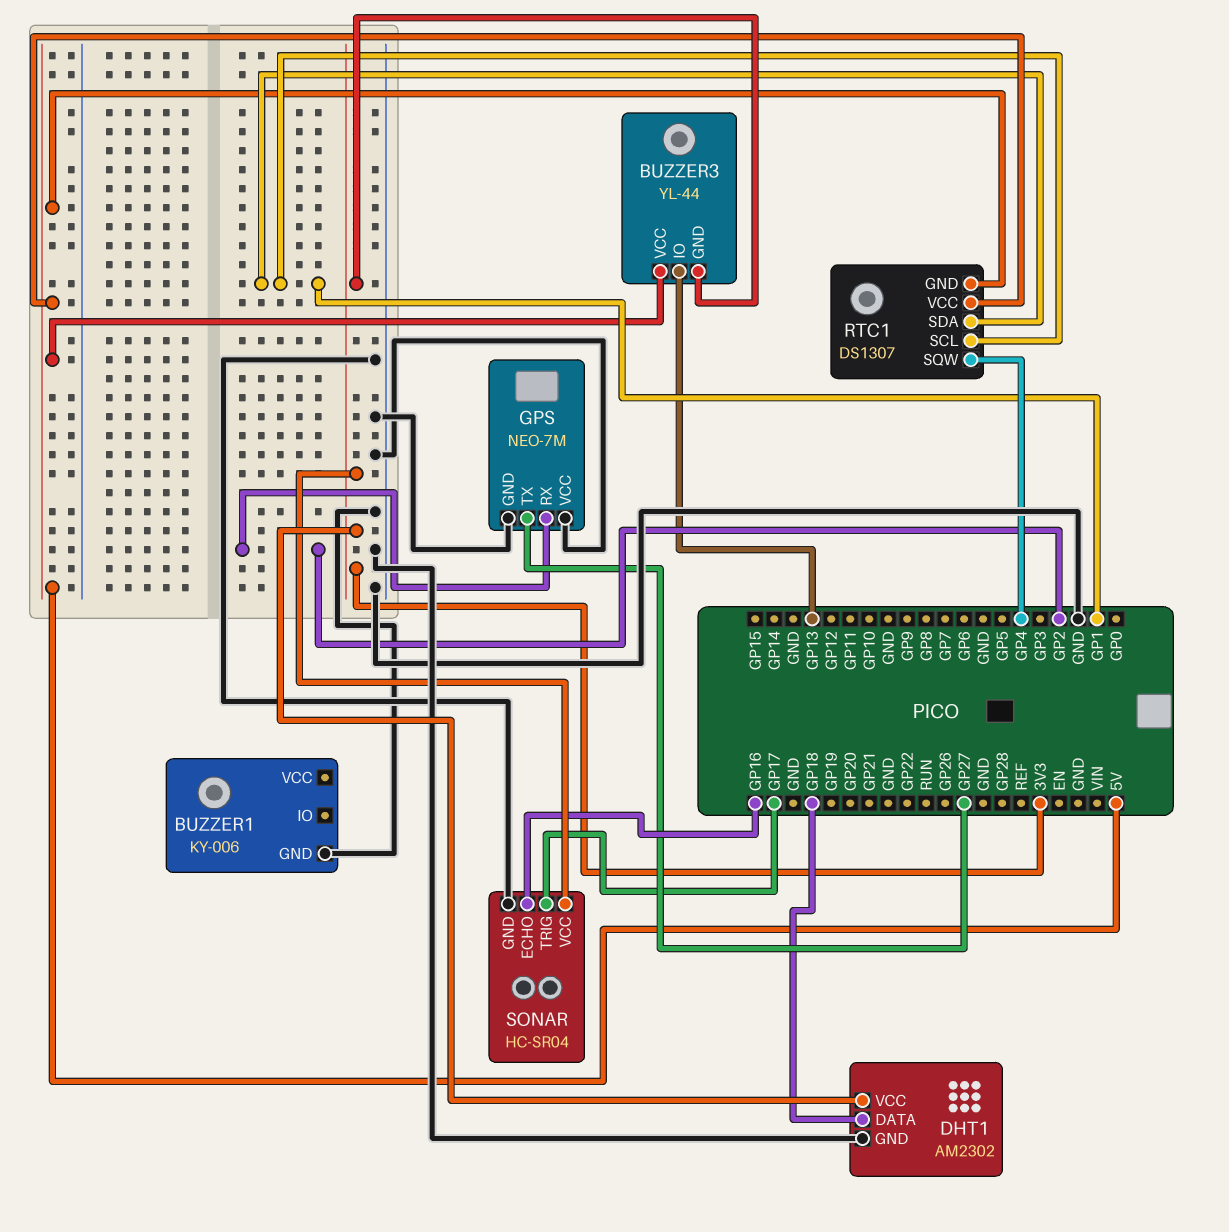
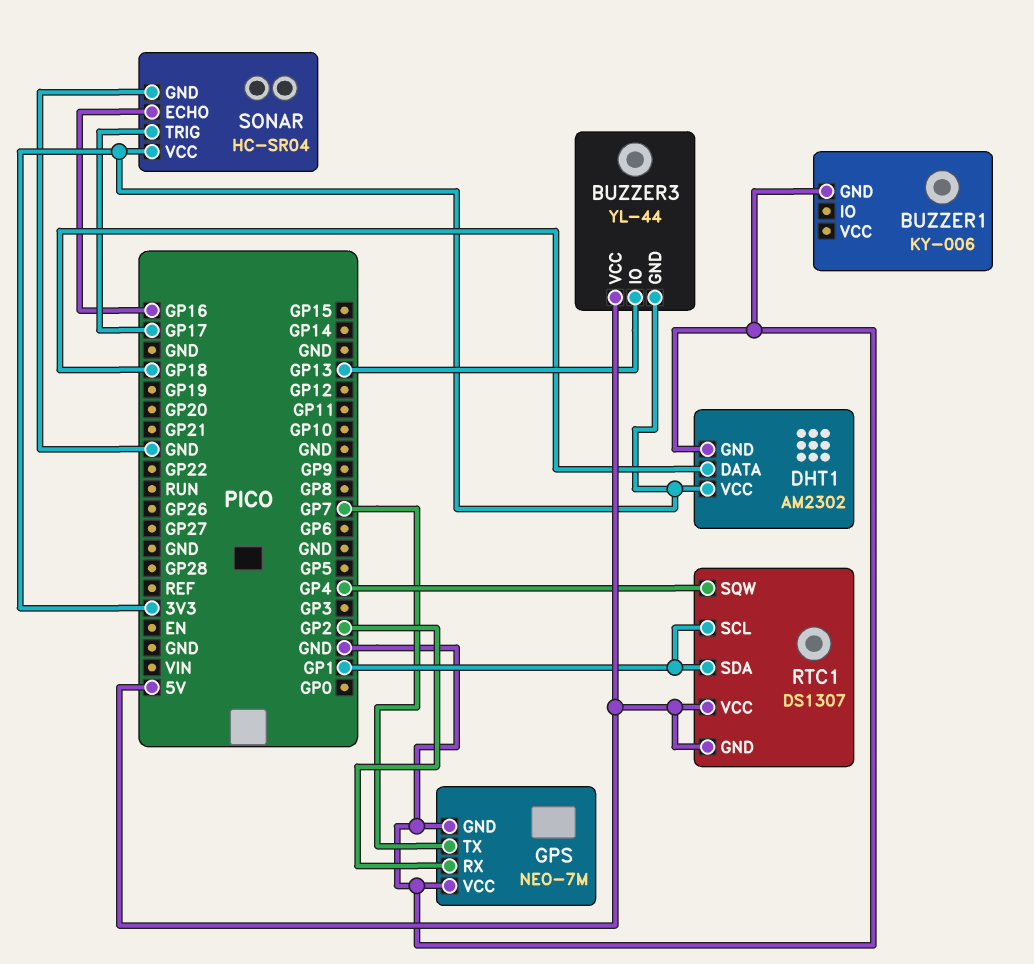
GPS pin TX: GP27 -> GP7

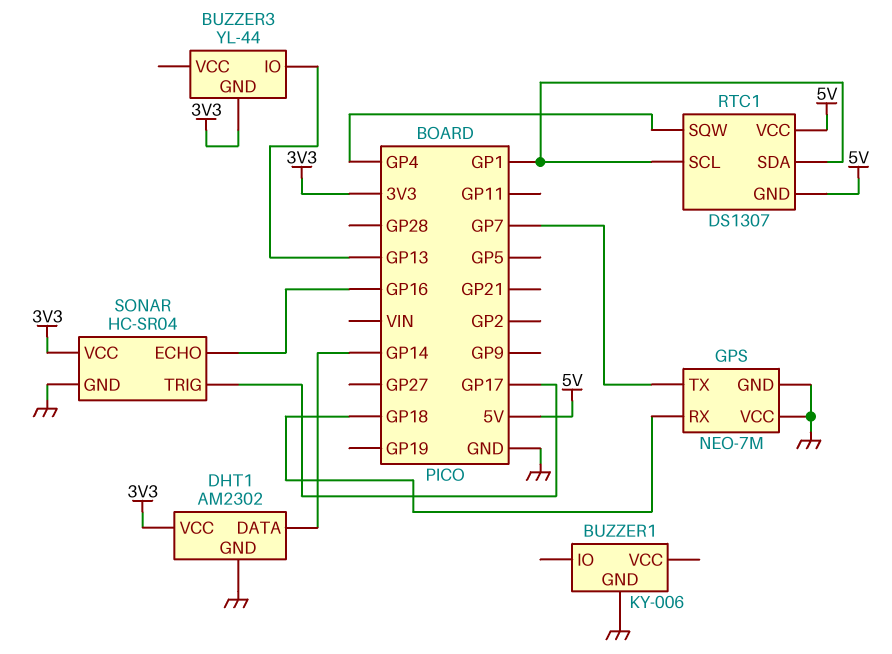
BUZZER3 pin VCC: 5V -> none
DHT1 pin DATA: GP18 -> GP14
GPS pin RX: GP2 -> GP18

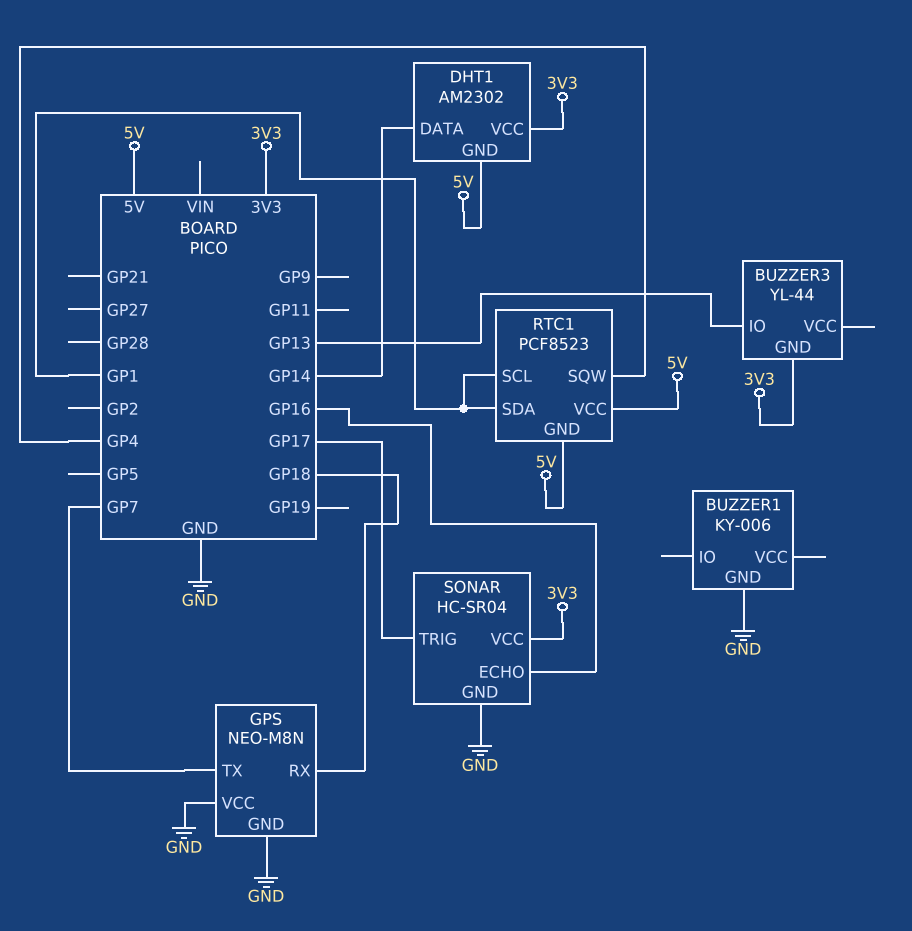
DHT1 pin GND: GND -> 5V
GPS: NEO-7M -> NEO-M8N
RTC1: DS1307 -> PCF8523

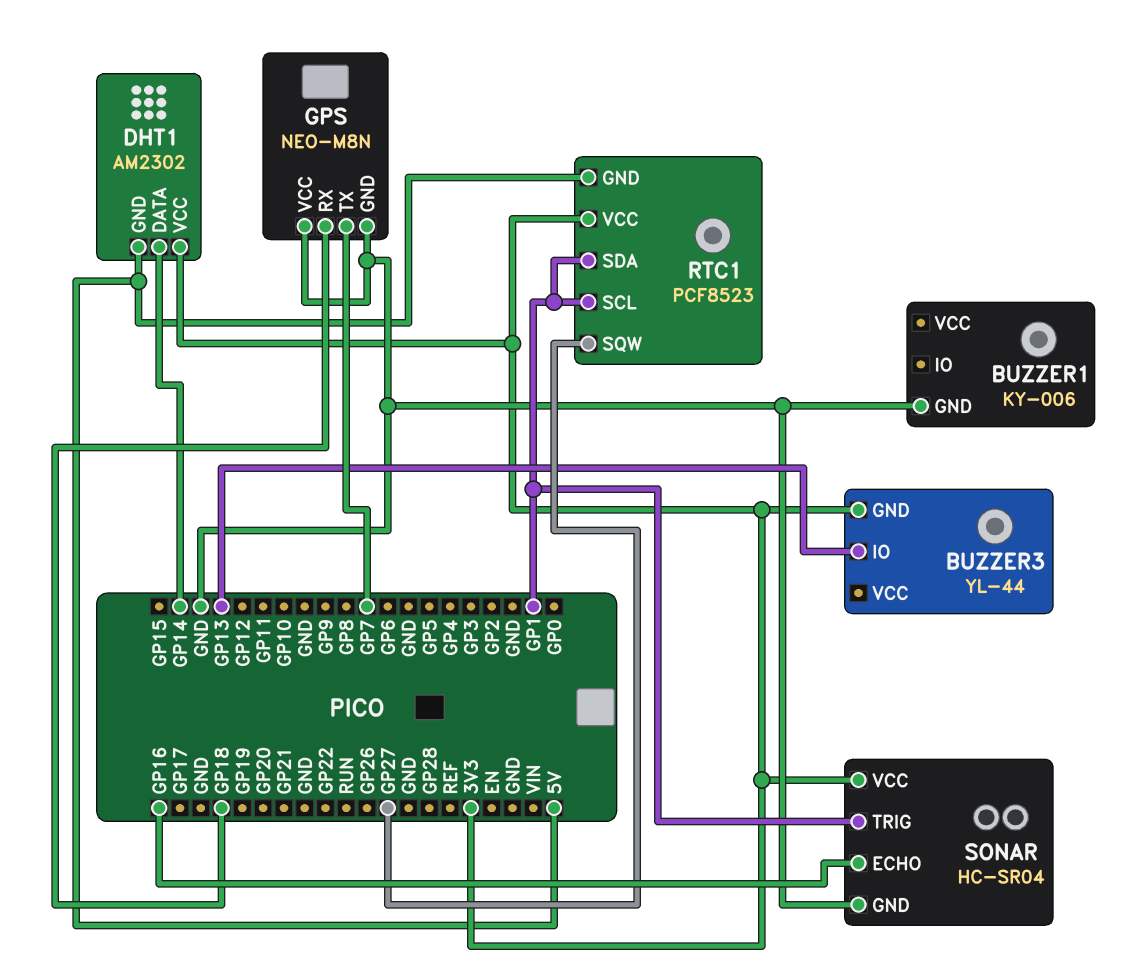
RTC1 pin SQW: GP4 -> GP27
RTC1 pin VCC: 5V -> 3V3
SONAR pin TRIG: GP17 -> GP1

